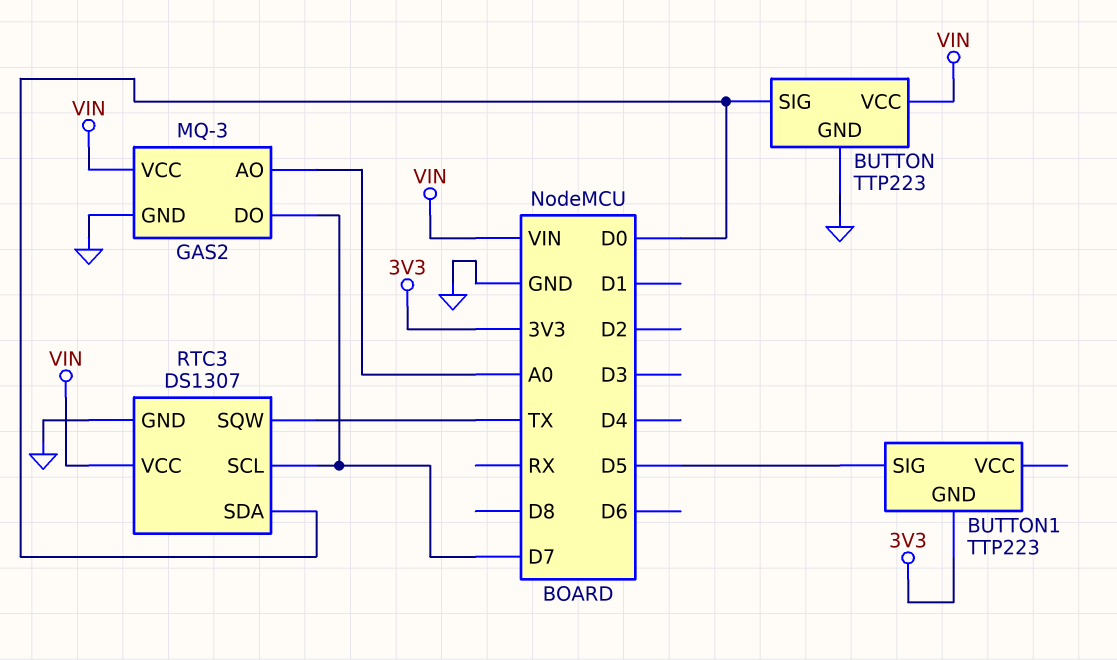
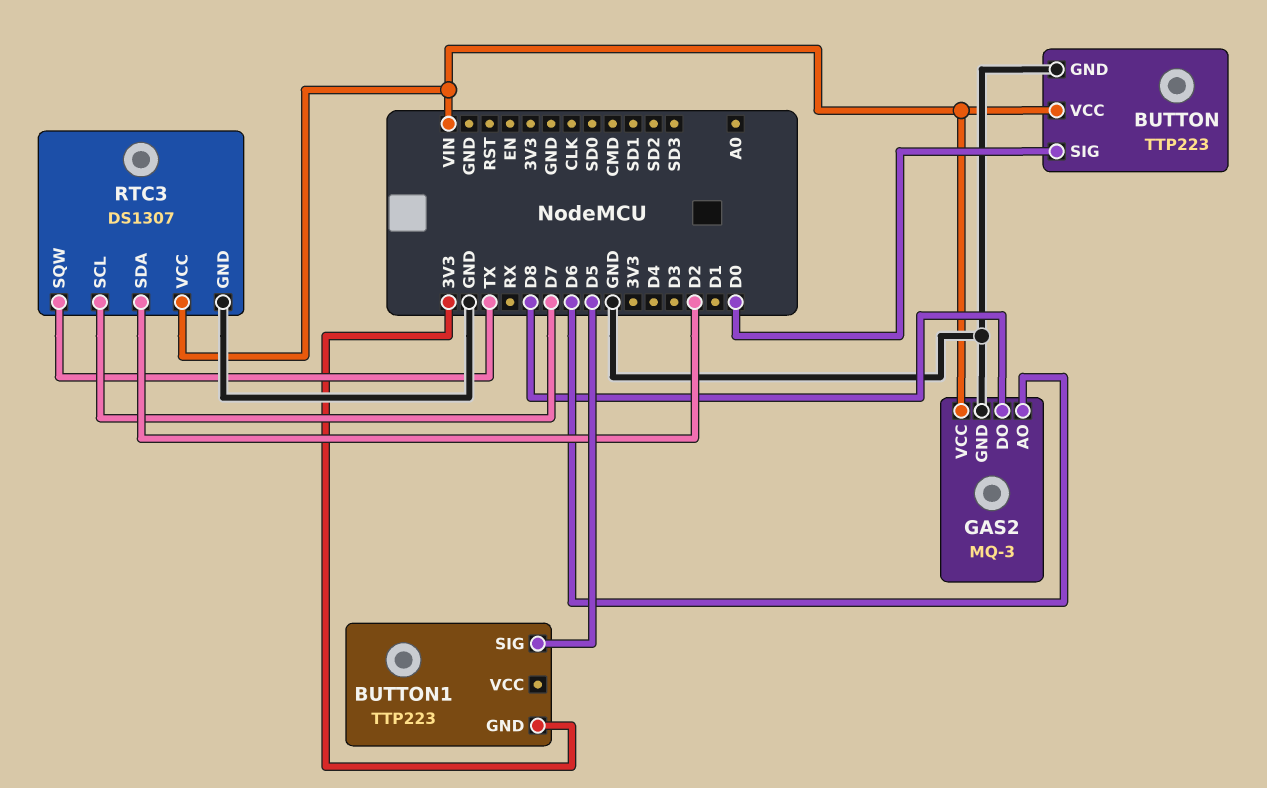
GAS2 pin AO: A0 -> D6
GAS2 pin DO: D7 -> D8
RTC3 pin SDA: D0 -> D2

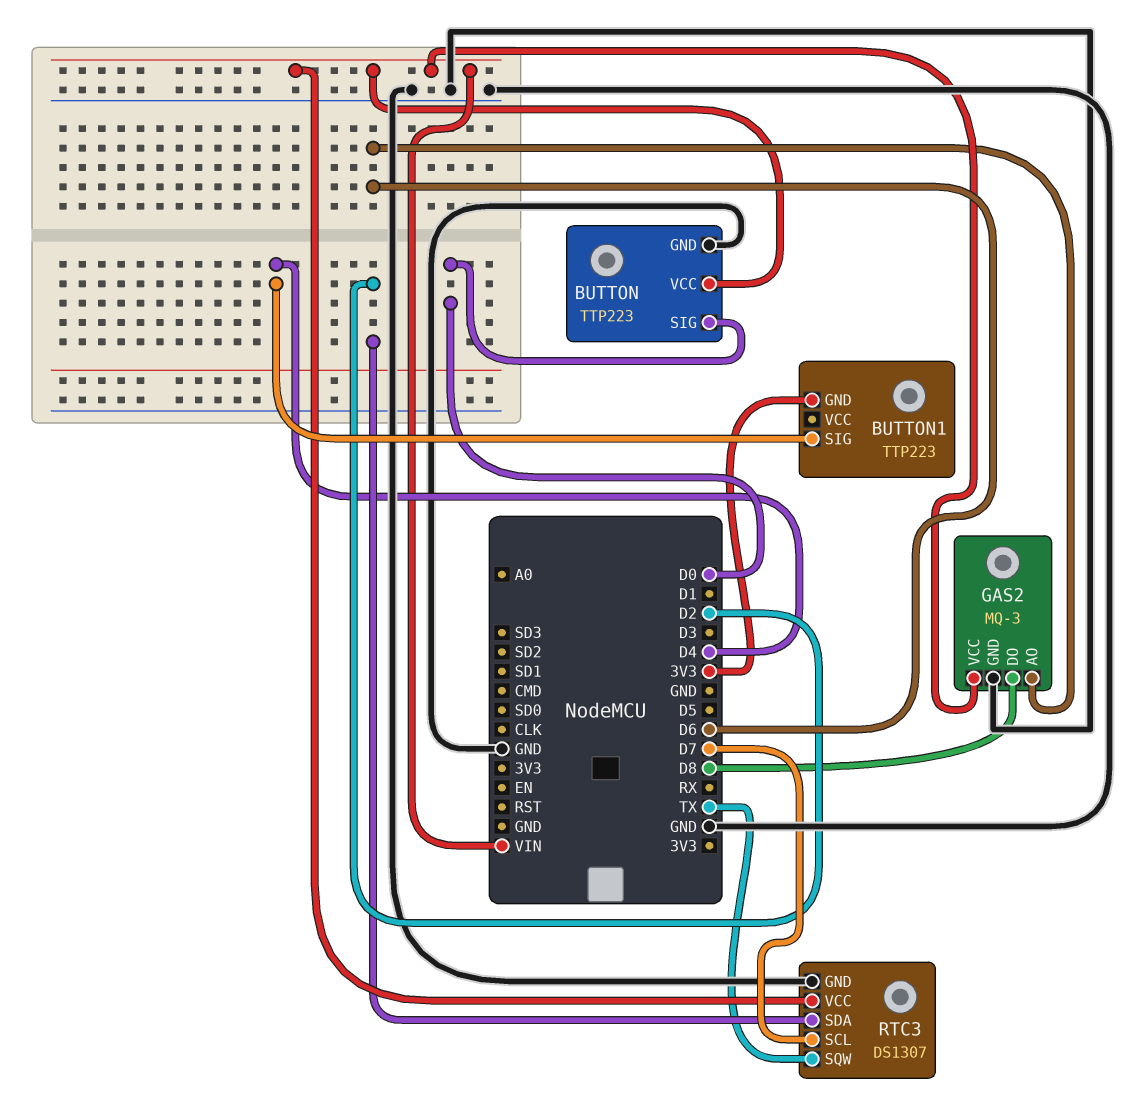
BUTTON1 pin SIG: D5 -> D4

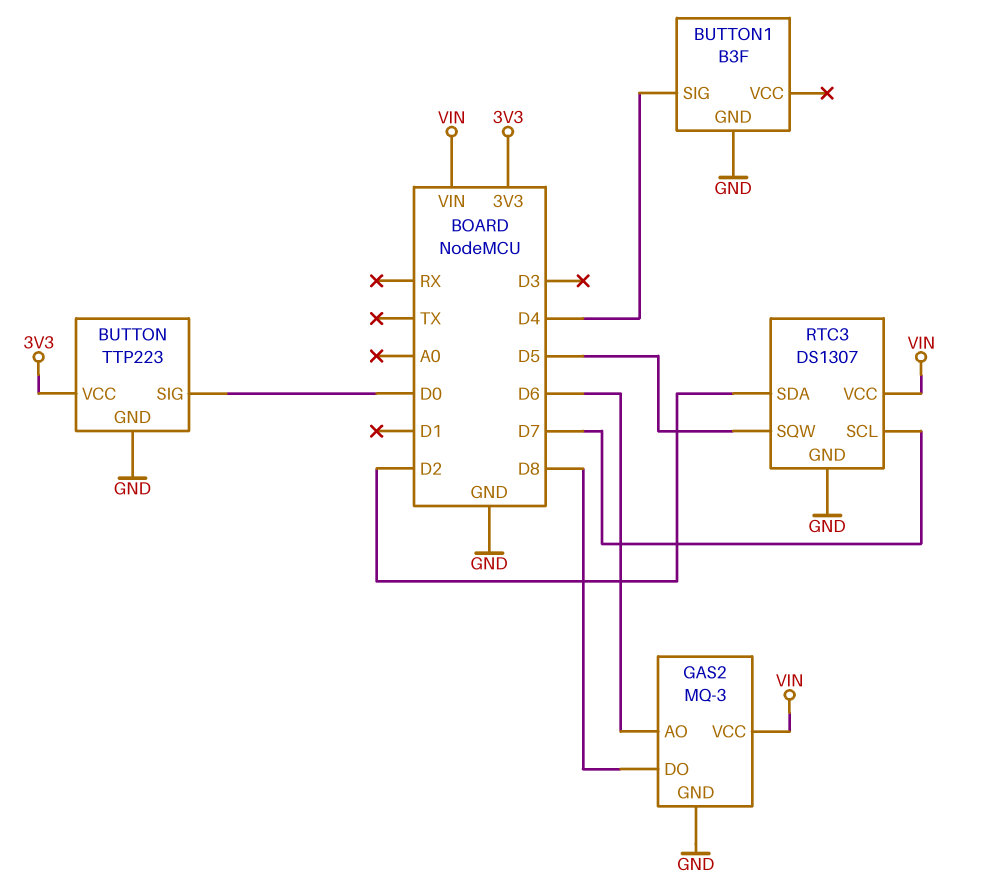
BUTTON pin VCC: VIN -> 3V3
BUTTON1: TTP223 -> B3F
BUTTON1 pin GND: 3V3 -> GND
RTC3 pin SQW: TX -> D5

